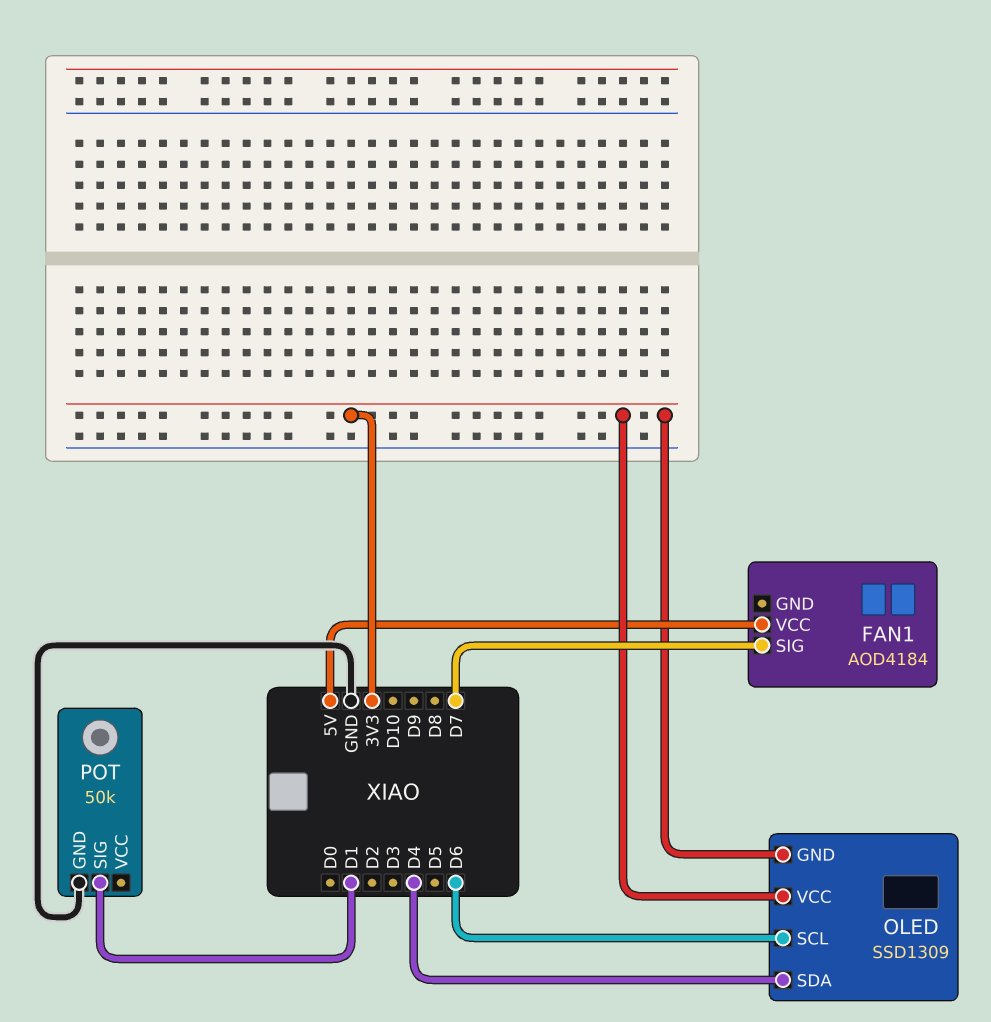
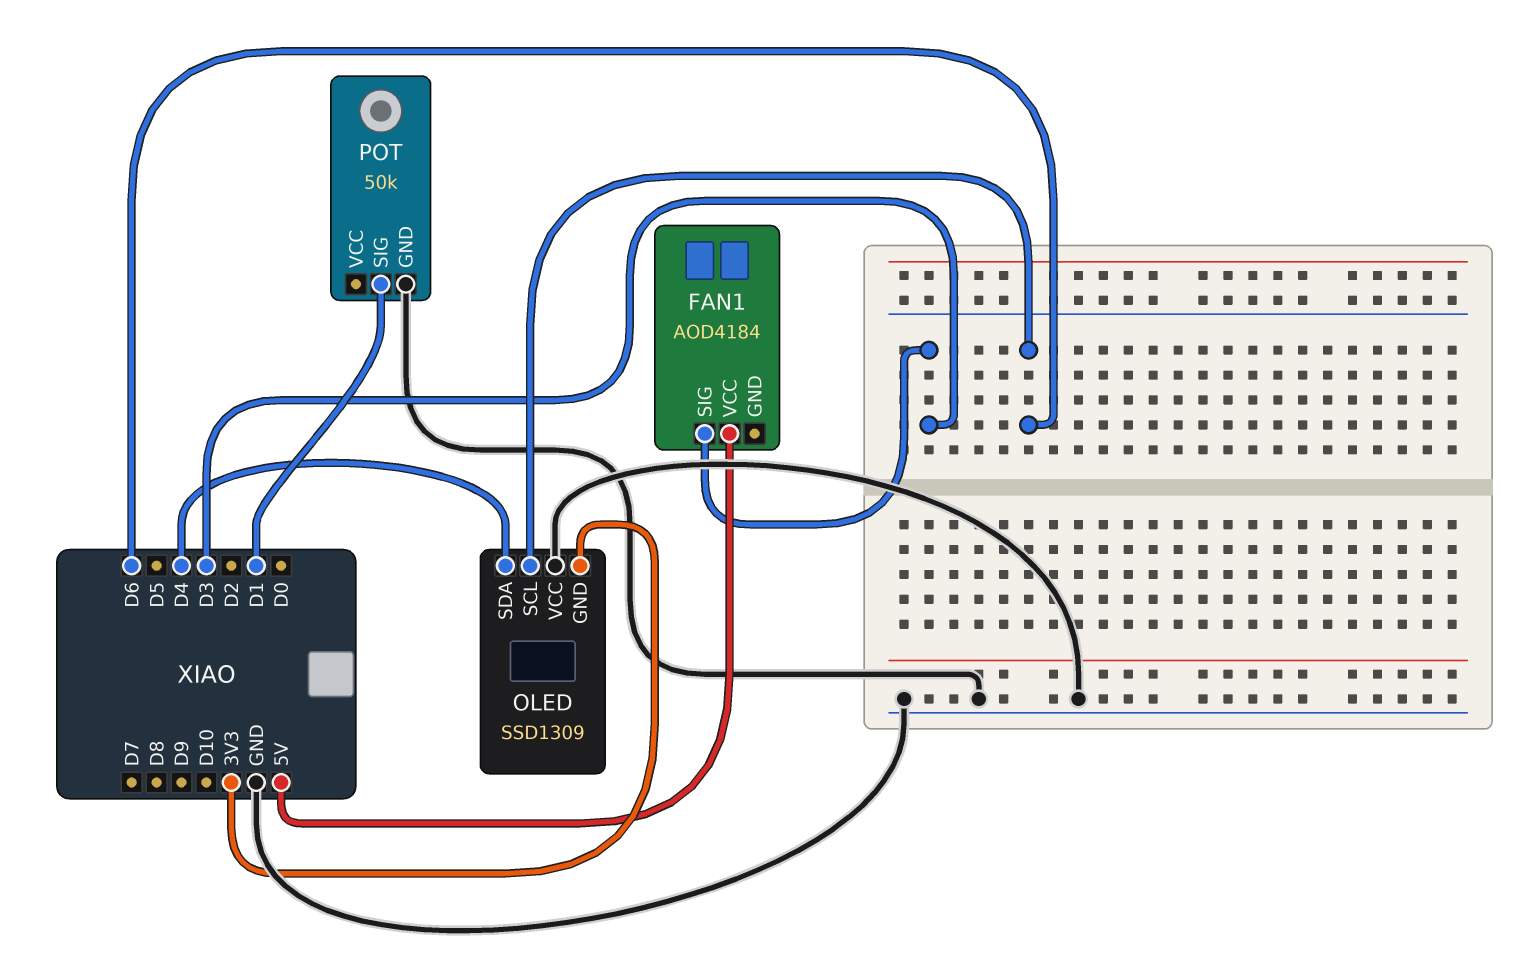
FAN1 pin SIG: D7 -> D3
OLED pin VCC: 3V3 -> GND

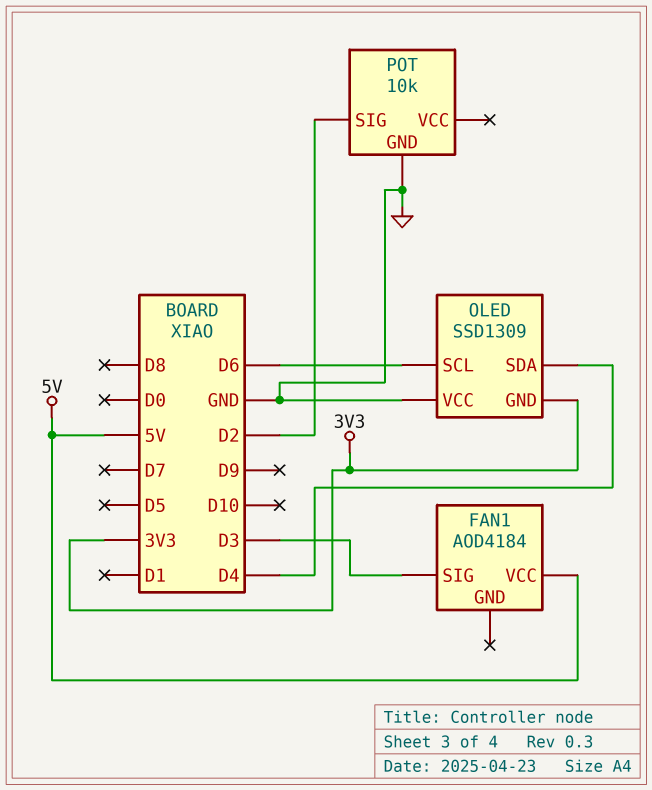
POT: 50k -> 10k
POT pin SIG: D1 -> D2

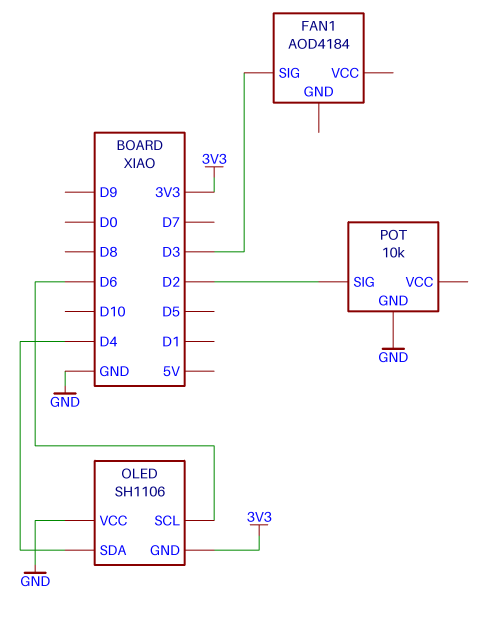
FAN1 pin VCC: 5V -> none
OLED: SSD1309 -> SH1106

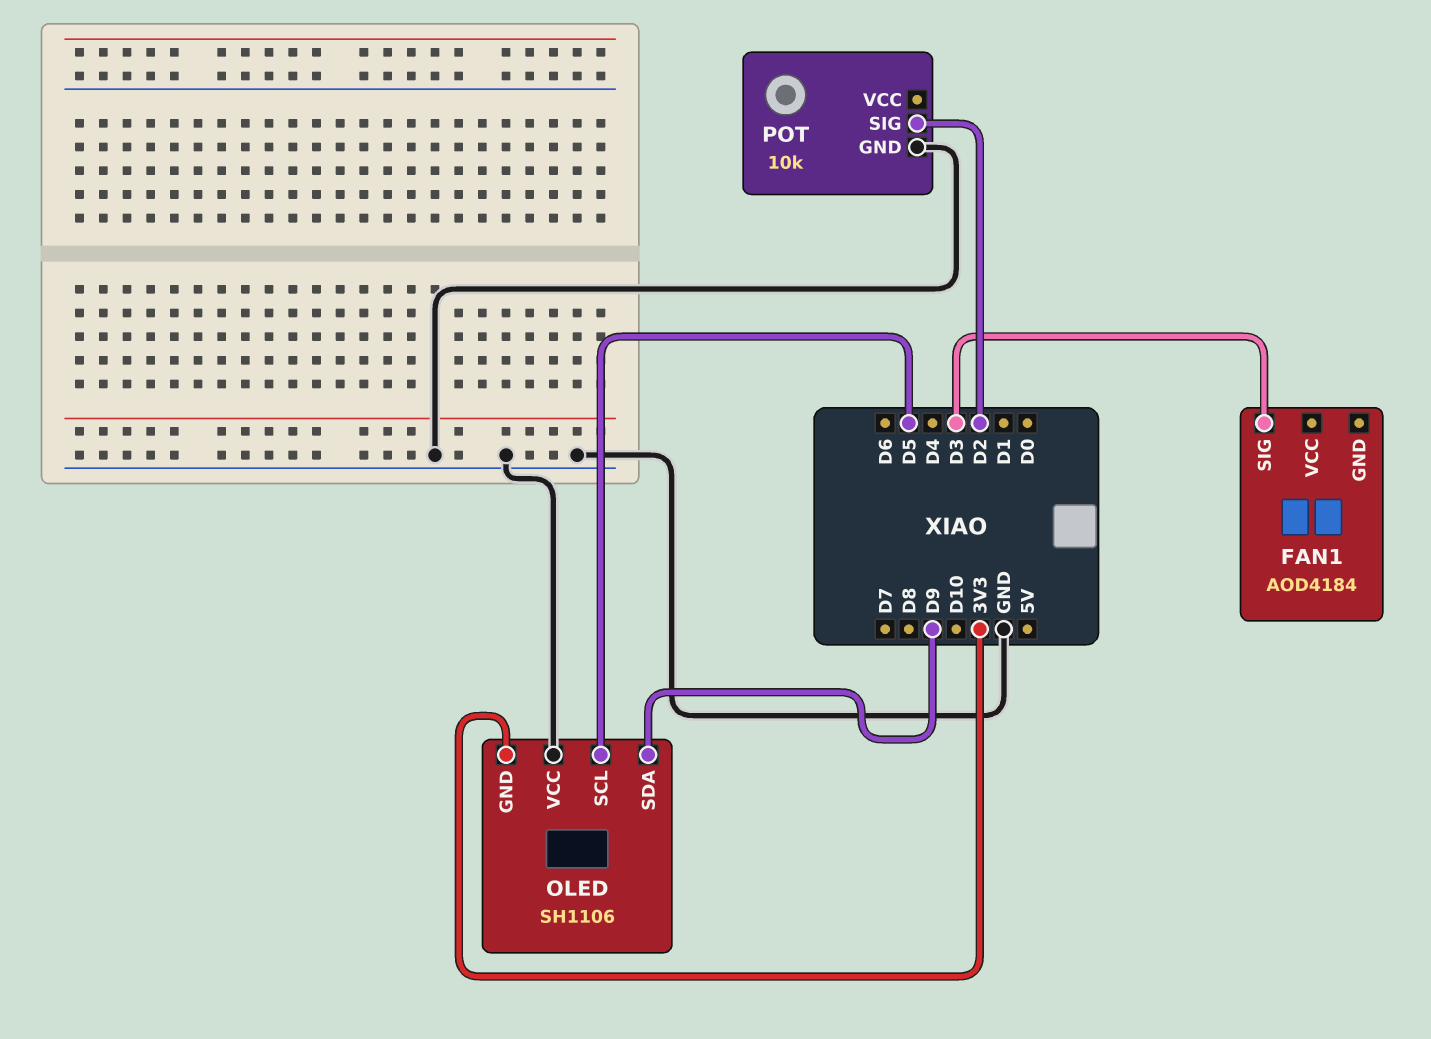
OLED pin SCL: D6 -> D5
OLED pin SDA: D4 -> D9

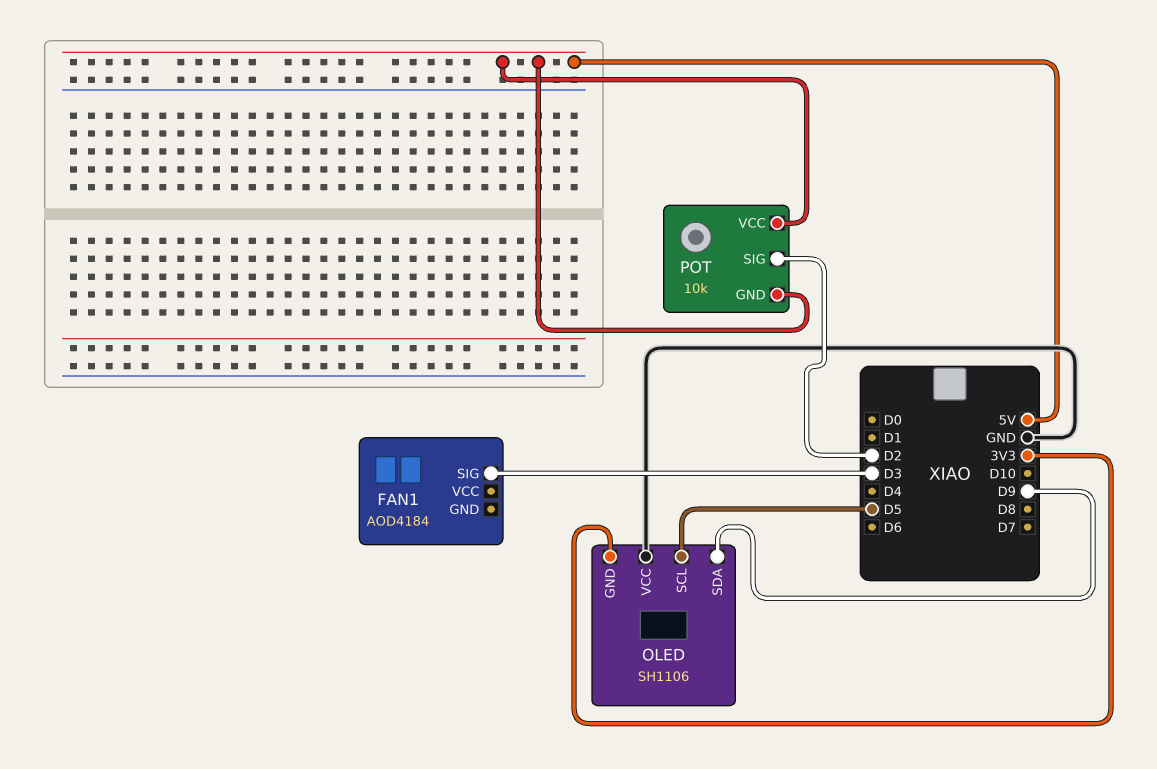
POT pin GND: GND -> 5V
POT pin VCC: none -> 5V

